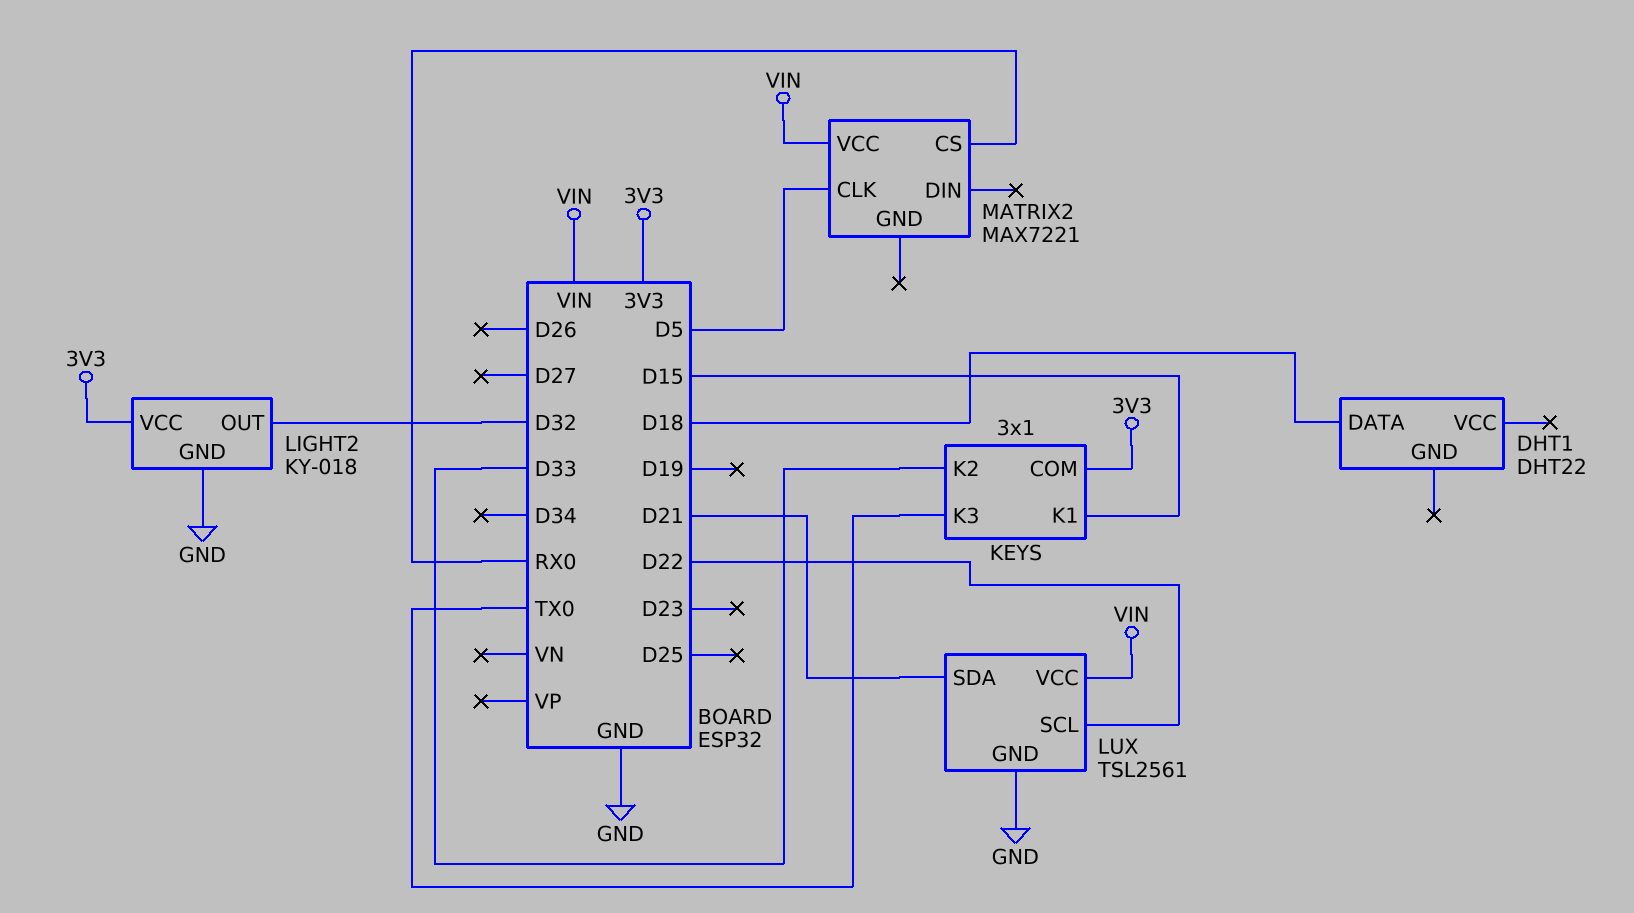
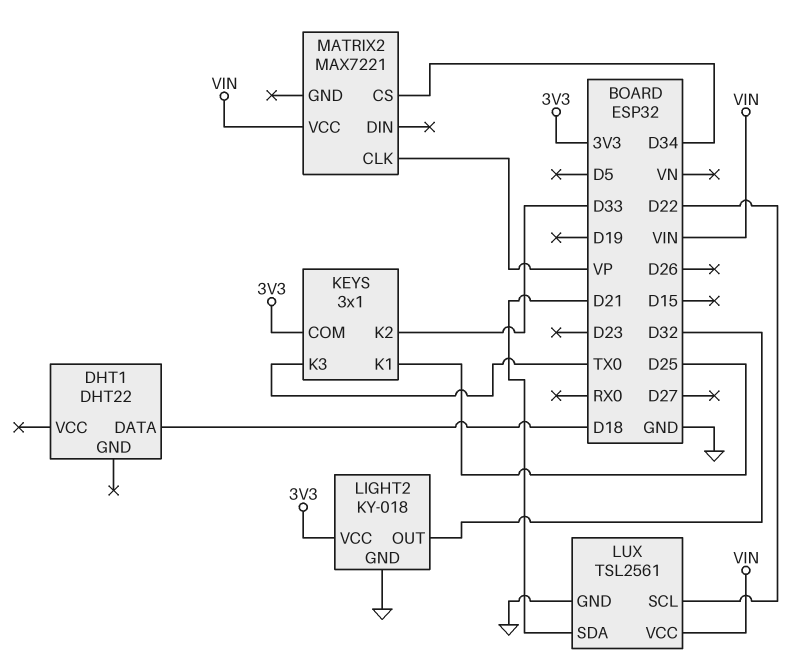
KEYS pin K1: D15 -> D25
MATRIX2 pin CLK: D5 -> VP
MATRIX2 pin CS: RX0 -> D34

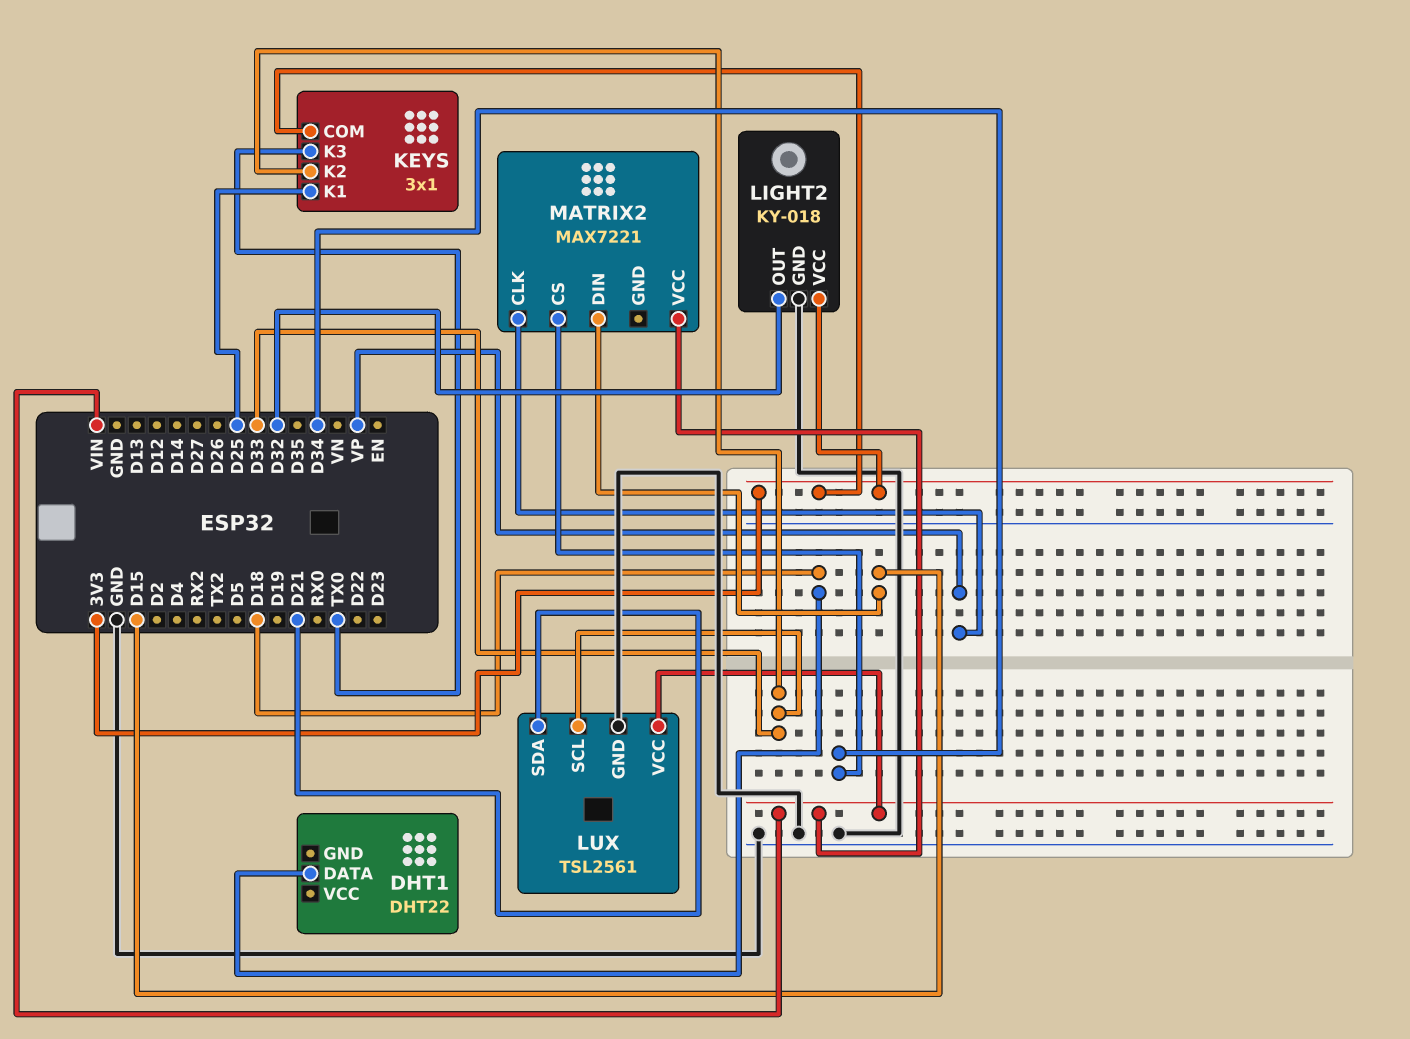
LUX pin SCL: D22 -> D33
MATRIX2 pin DIN: none -> D15

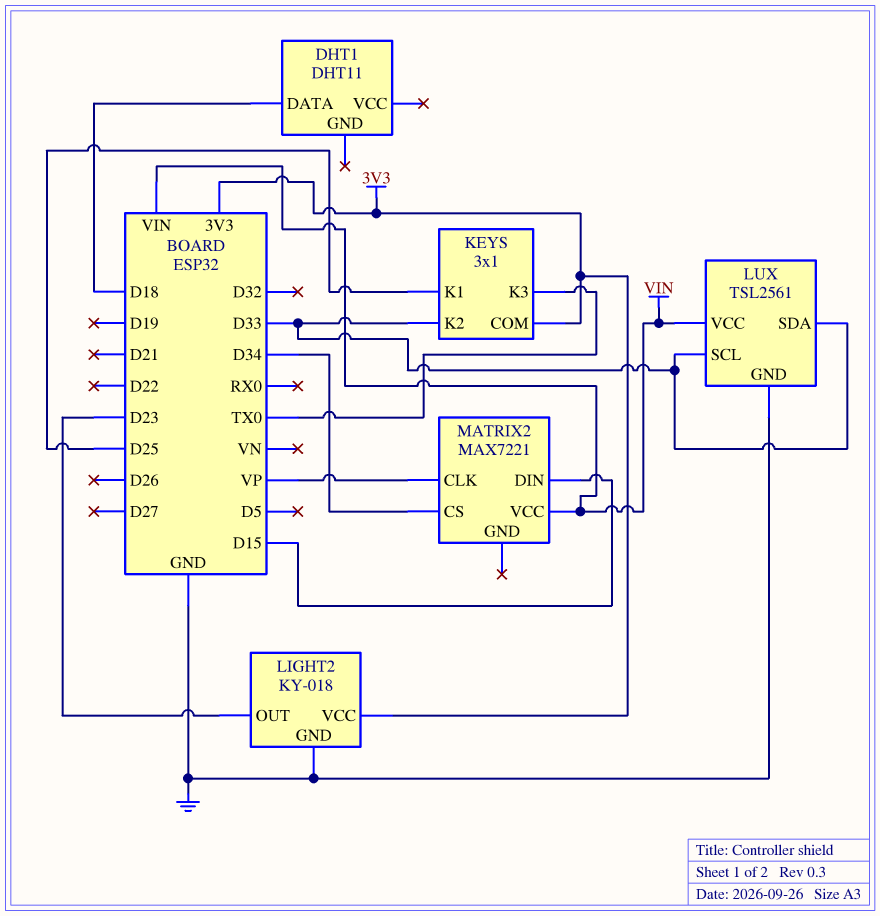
DHT1: DHT22 -> DHT11
LIGHT2 pin OUT: D32 -> D23
LUX pin SDA: D21 -> D33

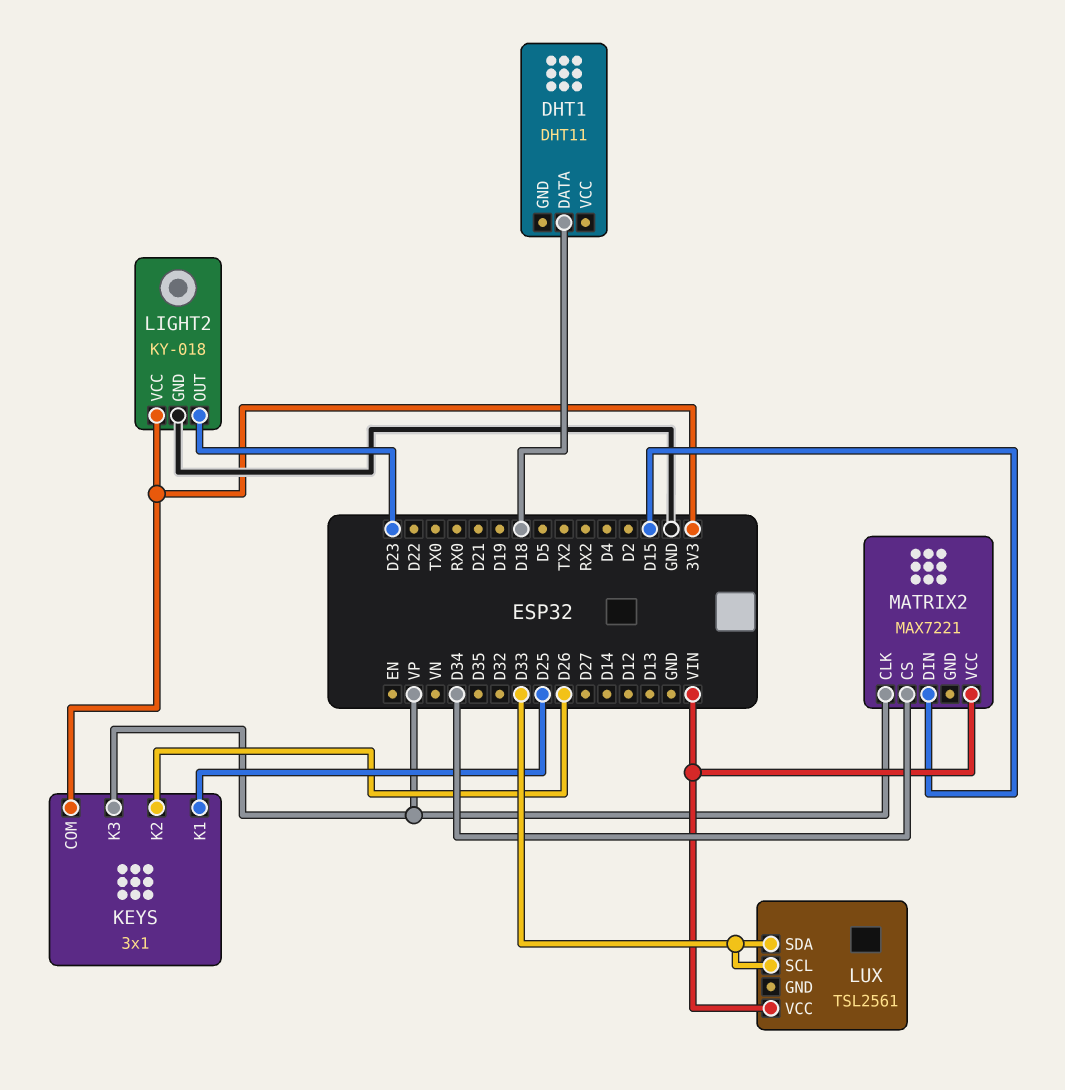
KEYS pin K2: D33 -> D26
KEYS pin K3: TX0 -> VP
LUX pin GND: GND -> none

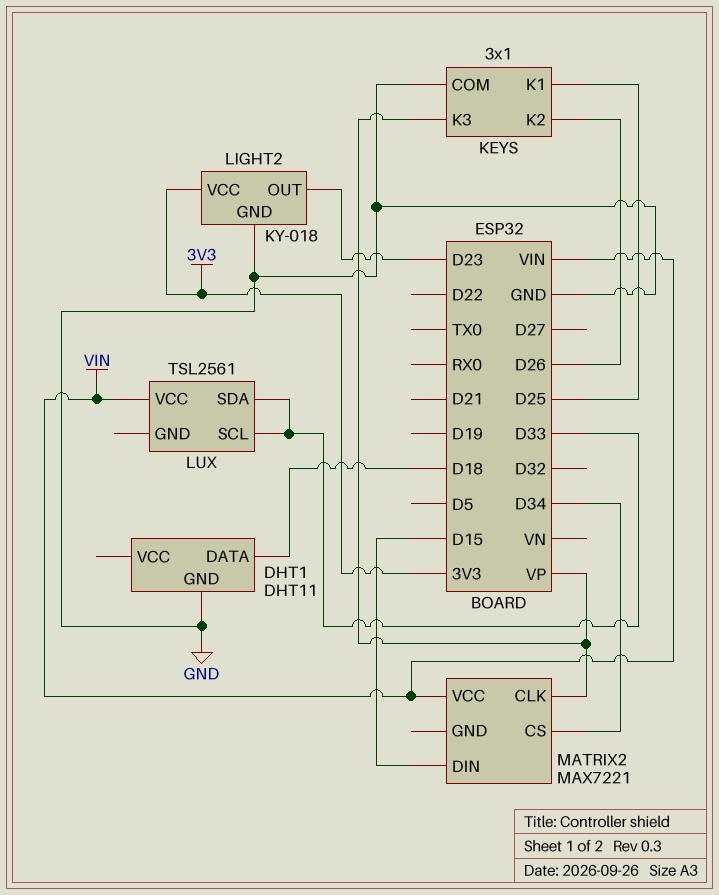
DHT1 pin GND: none -> GND
KEYS pin COM: 3V3 -> GND

